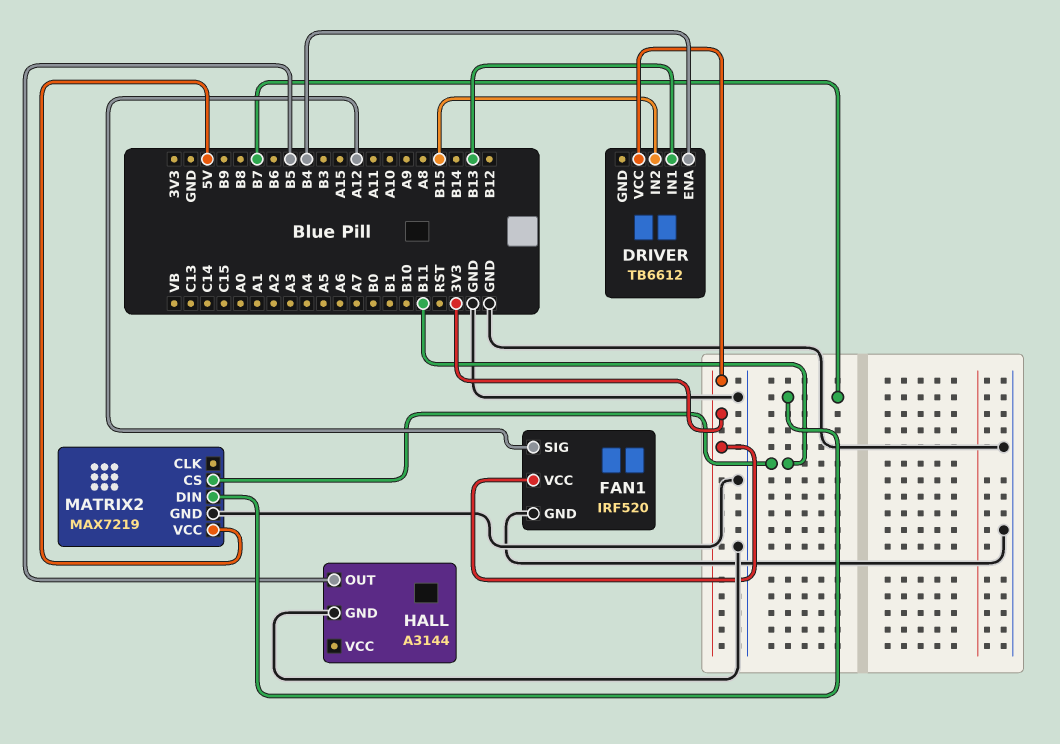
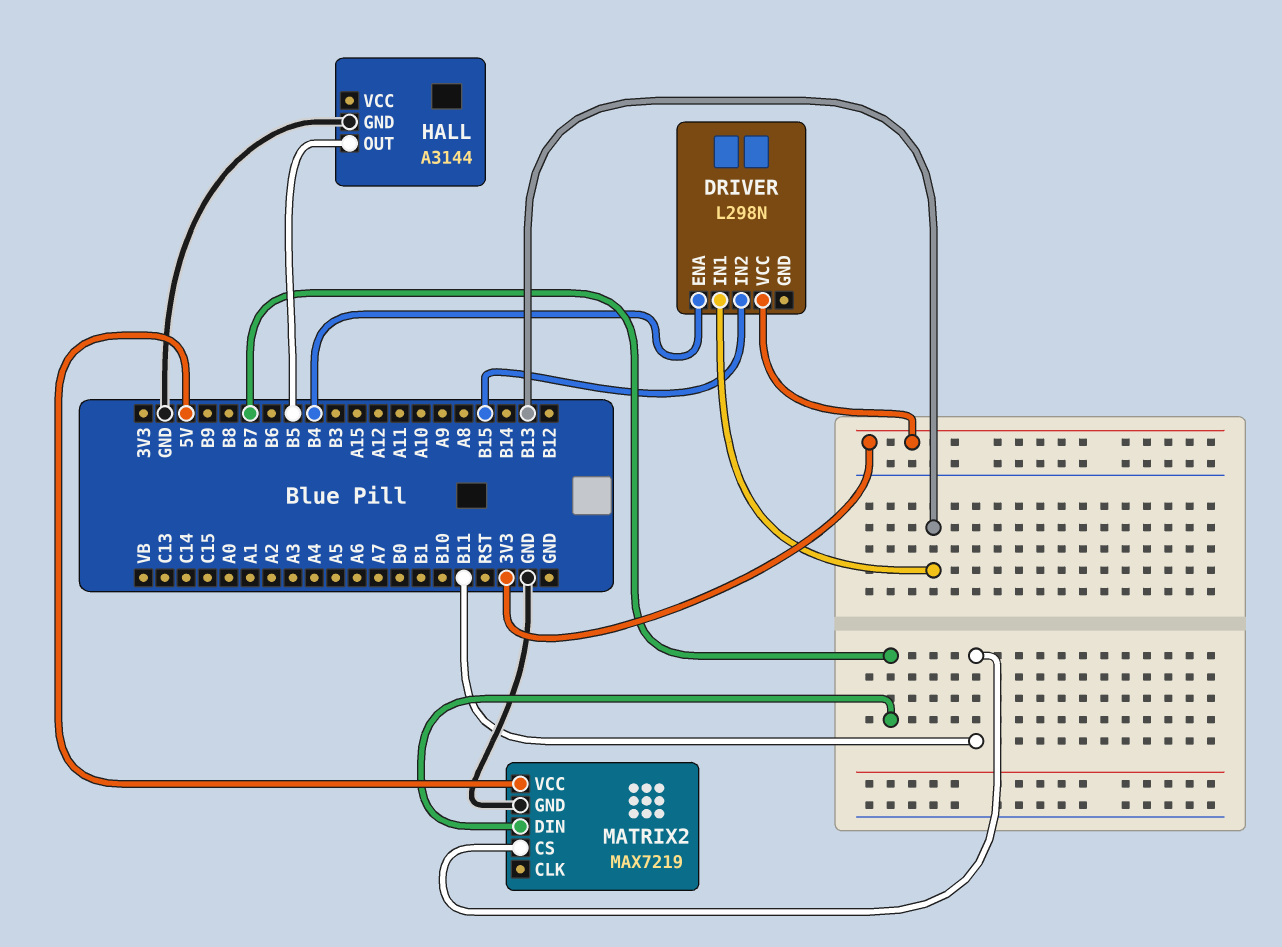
DRIVER: TB6612 -> L298N
FAN1: IRF520 -> none
FAN1 pin GND: GND -> none
FAN1 pin SIG: A12 -> none
FAN1 pin VCC: 3V3 -> none

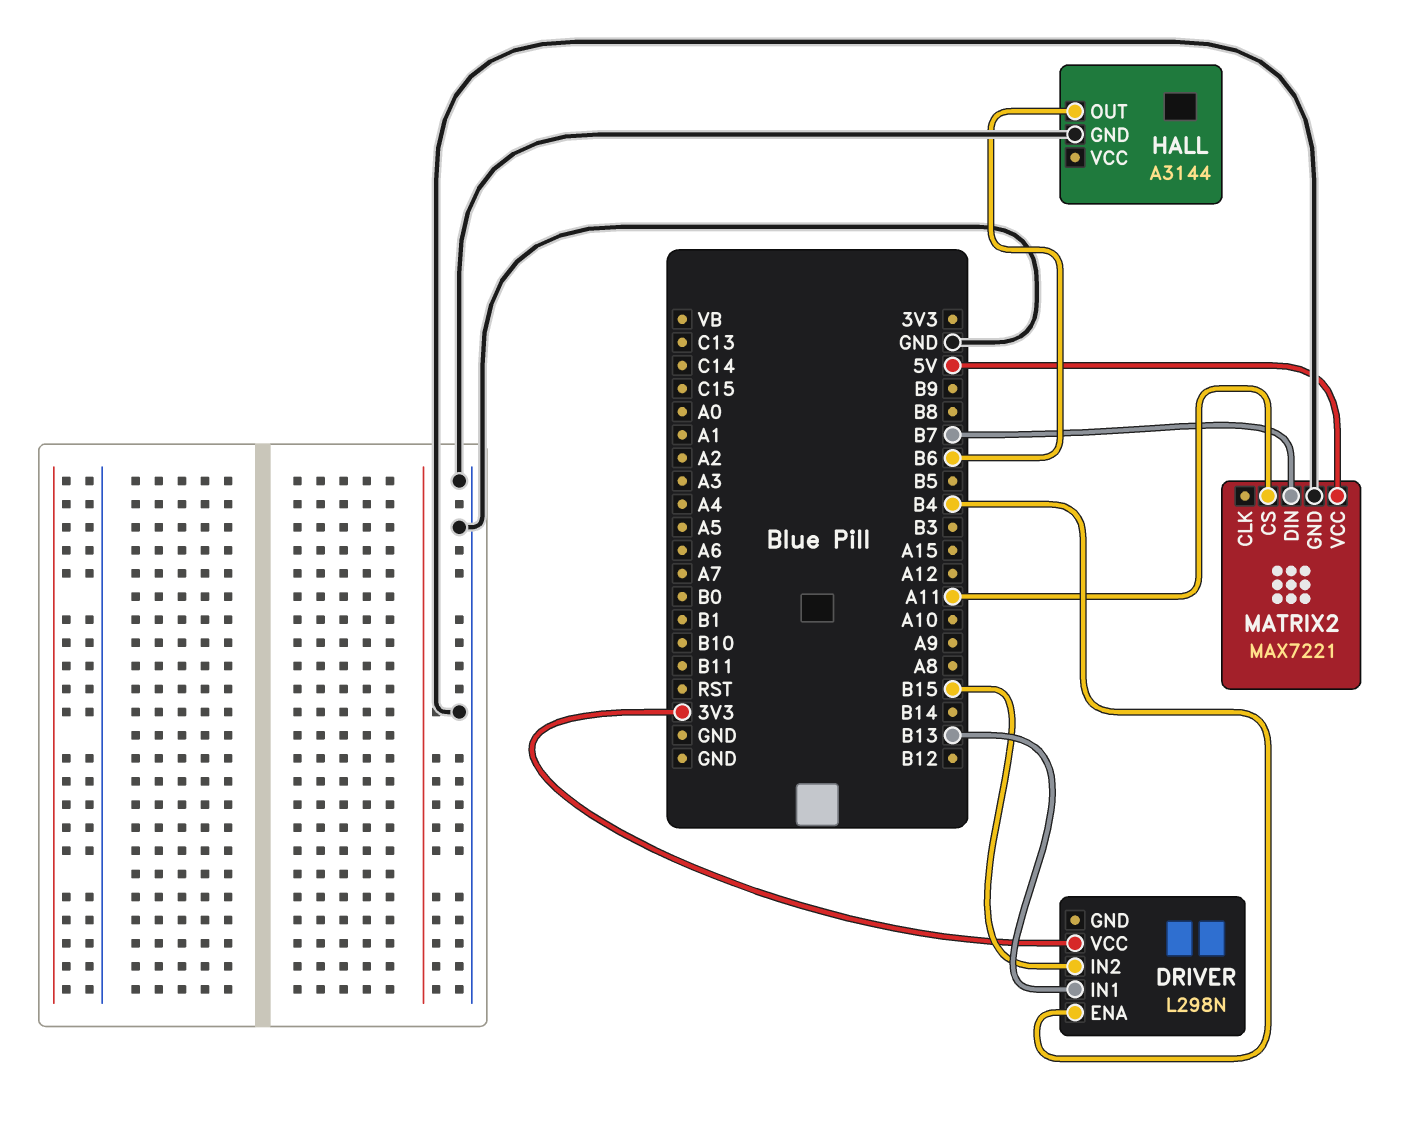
HALL pin OUT: B5 -> B6
MATRIX2: MAX7219 -> MAX7221
MATRIX2 pin CS: B11 -> A11

